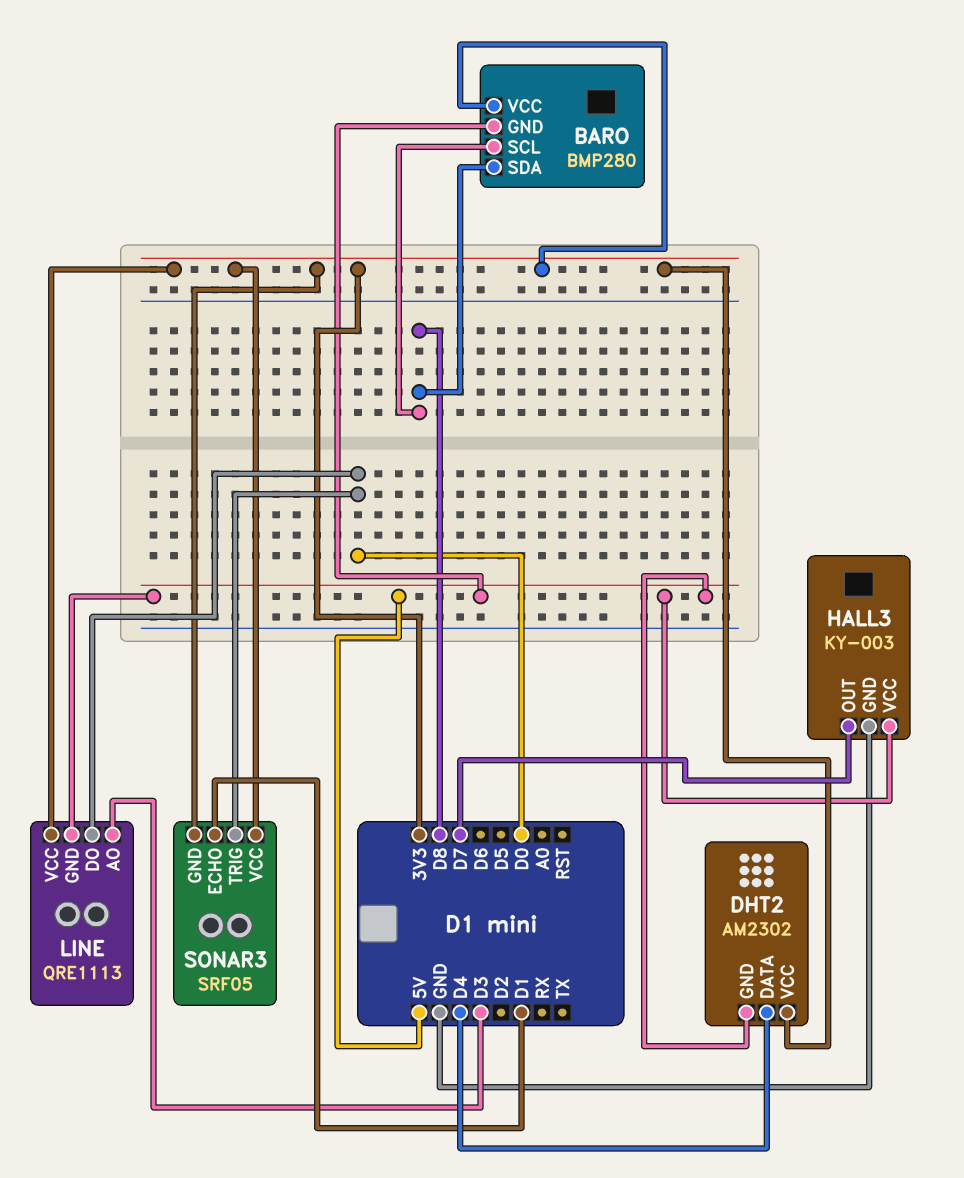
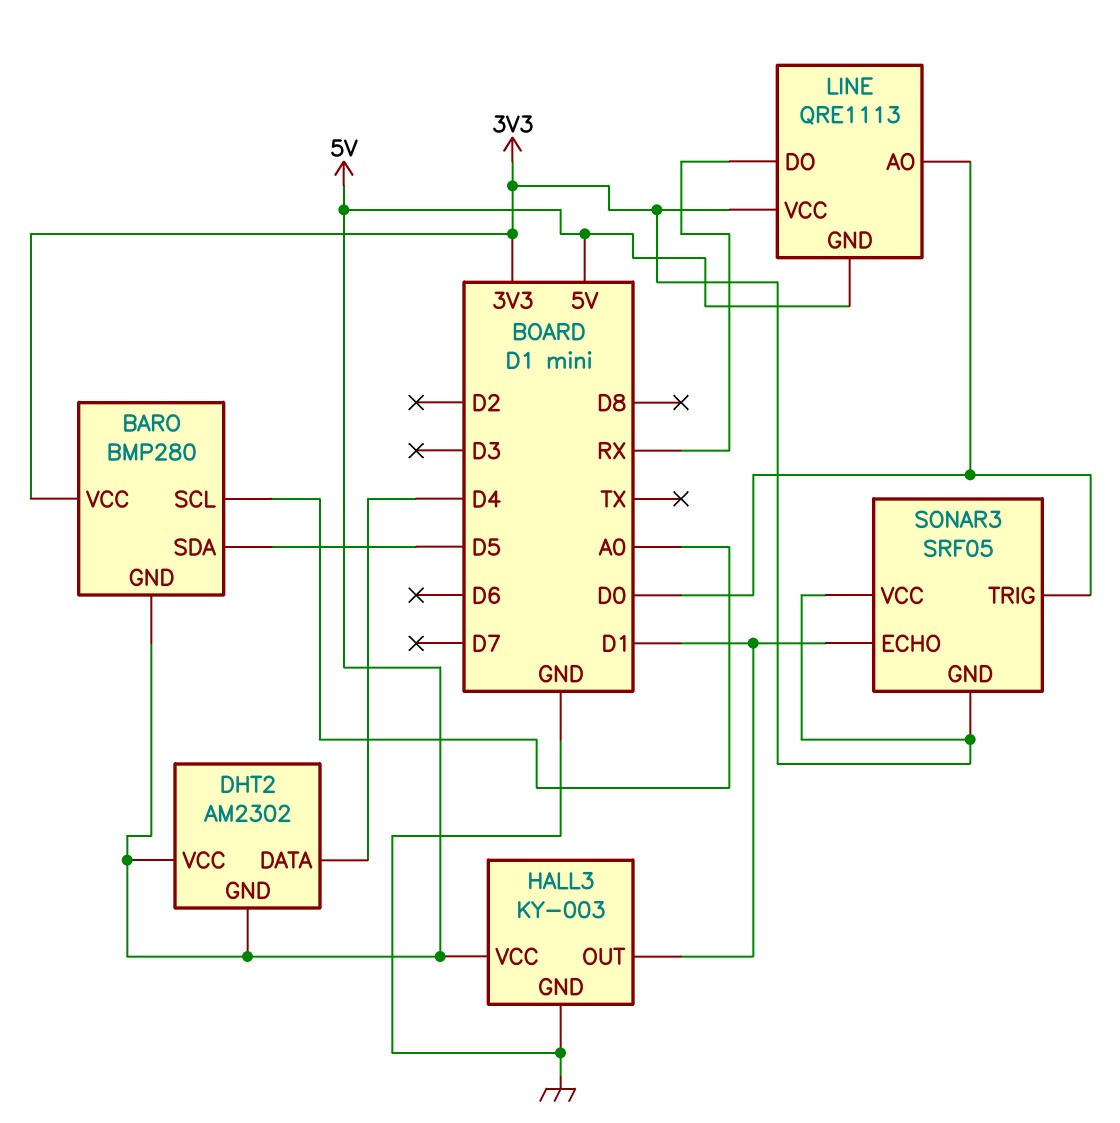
BARO pin SCL: D8 -> A0
BARO pin SDA: D8 -> D5
DHT2 pin VCC: 3V3 -> 5V
HALL3 pin OUT: D7 -> D1
LINE pin AO: D3 -> D0
LINE pin DO: D0 -> RX

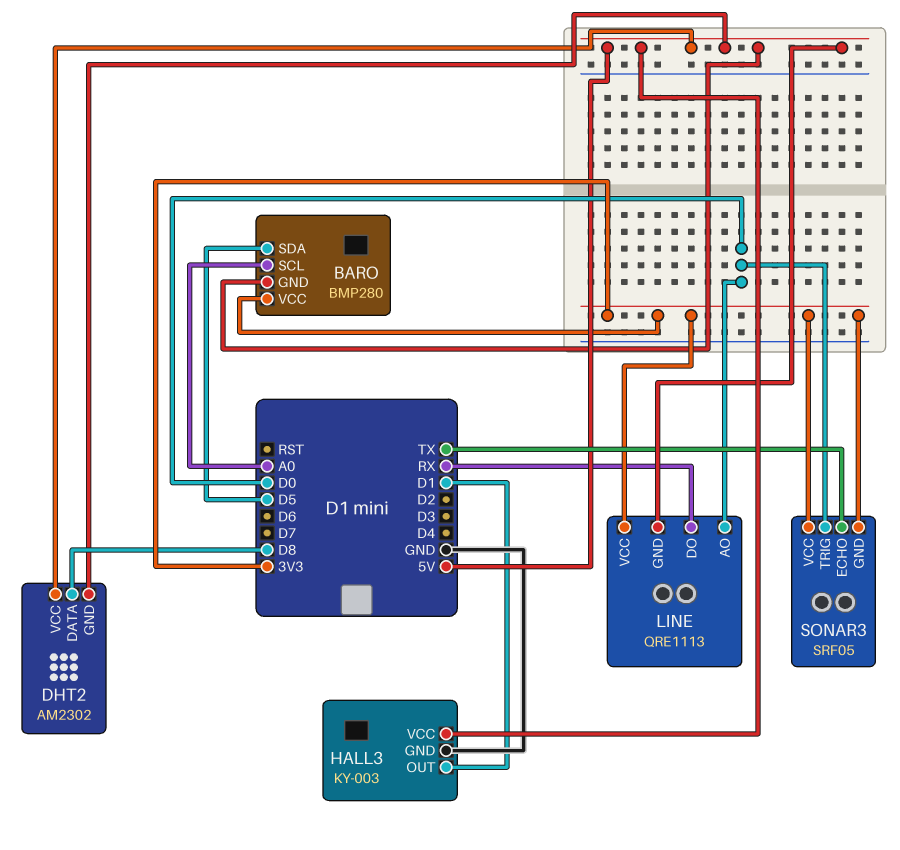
DHT2 pin DATA: D4 -> D8
SONAR3 pin ECHO: D1 -> TX

